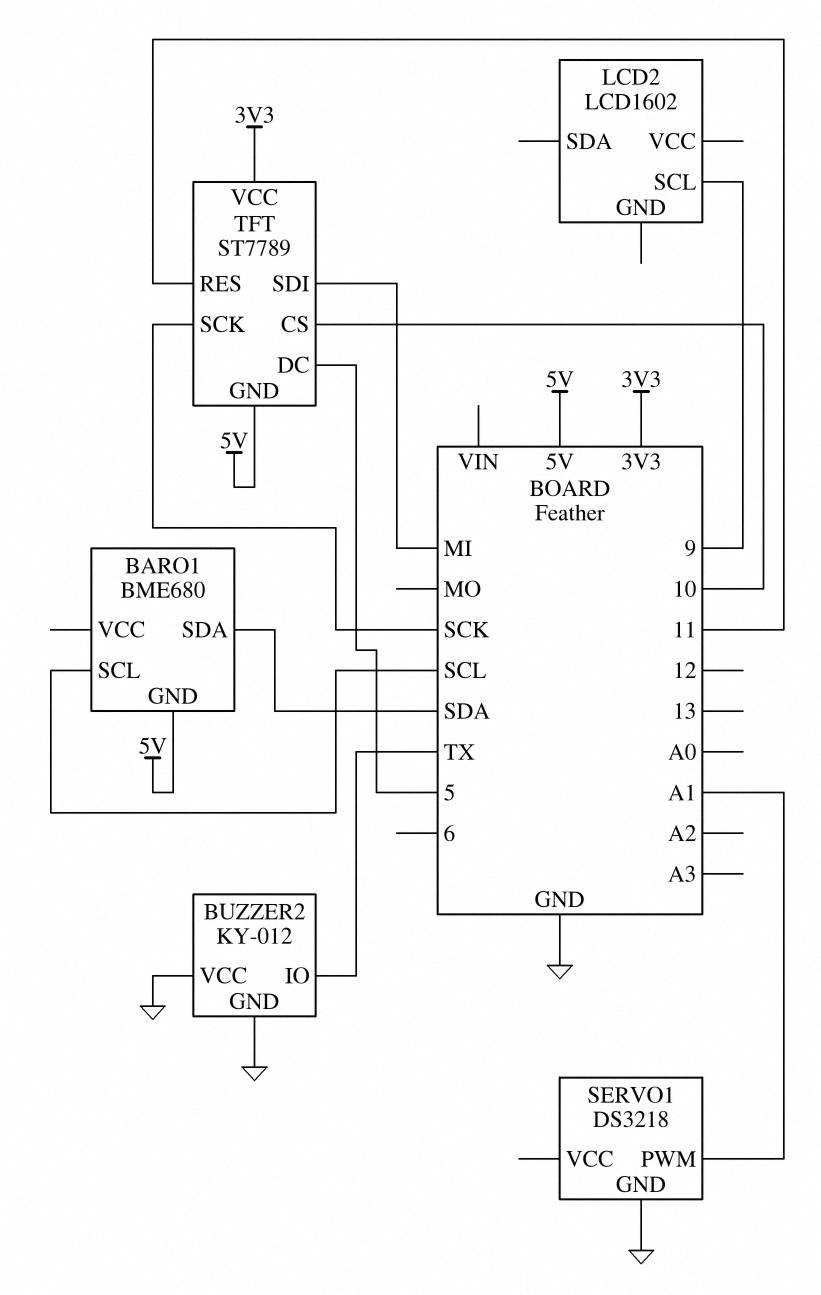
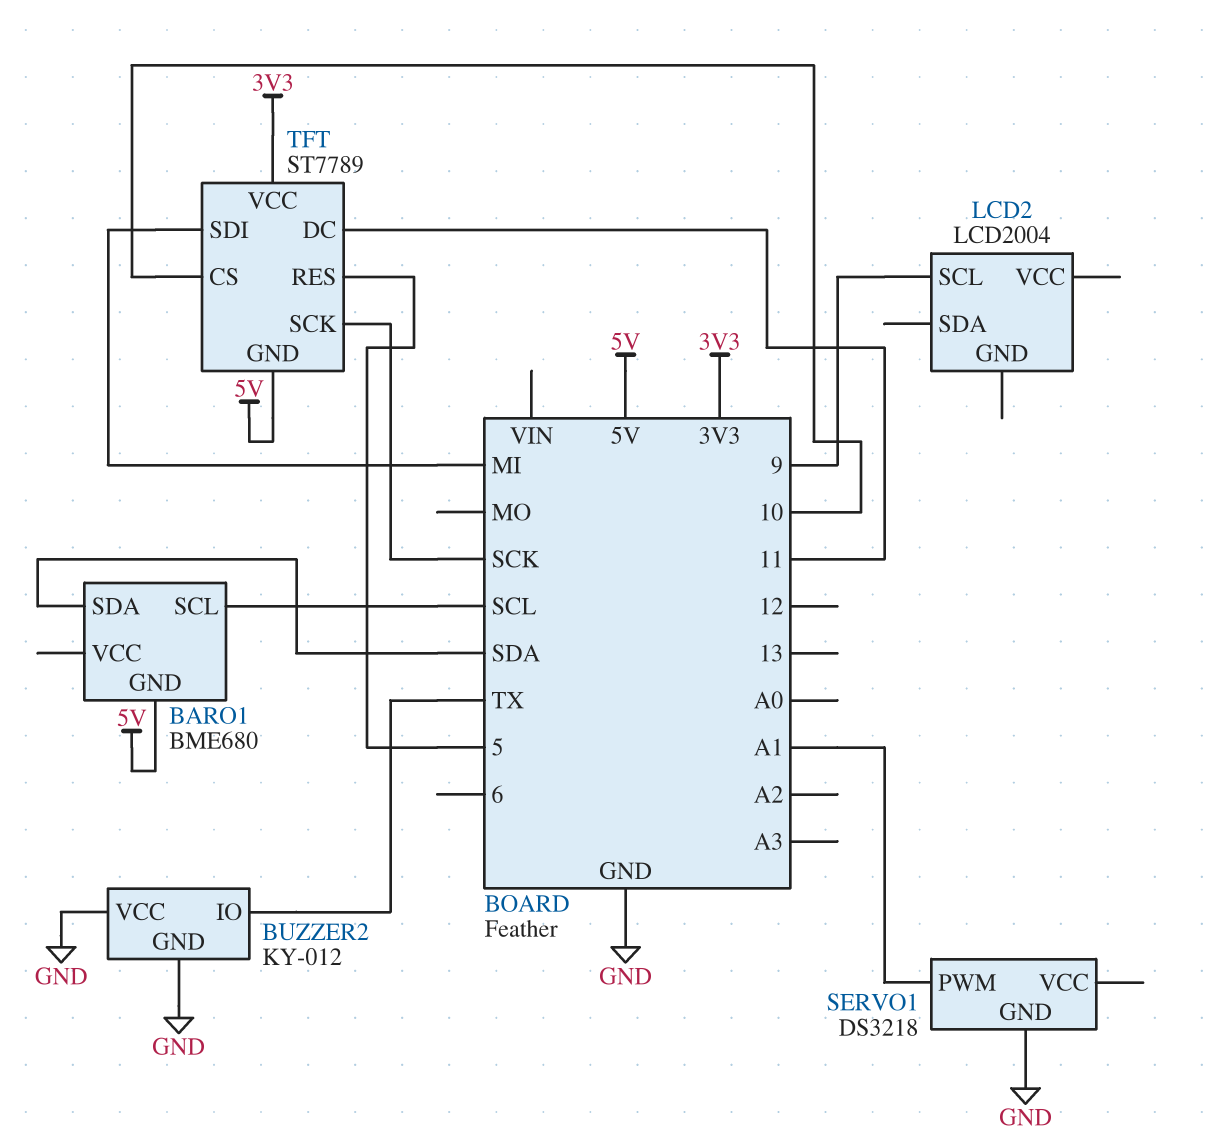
LCD2: LCD1602 -> LCD2004
TFT pin DC: 5 -> 11
TFT pin RES: 11 -> 5

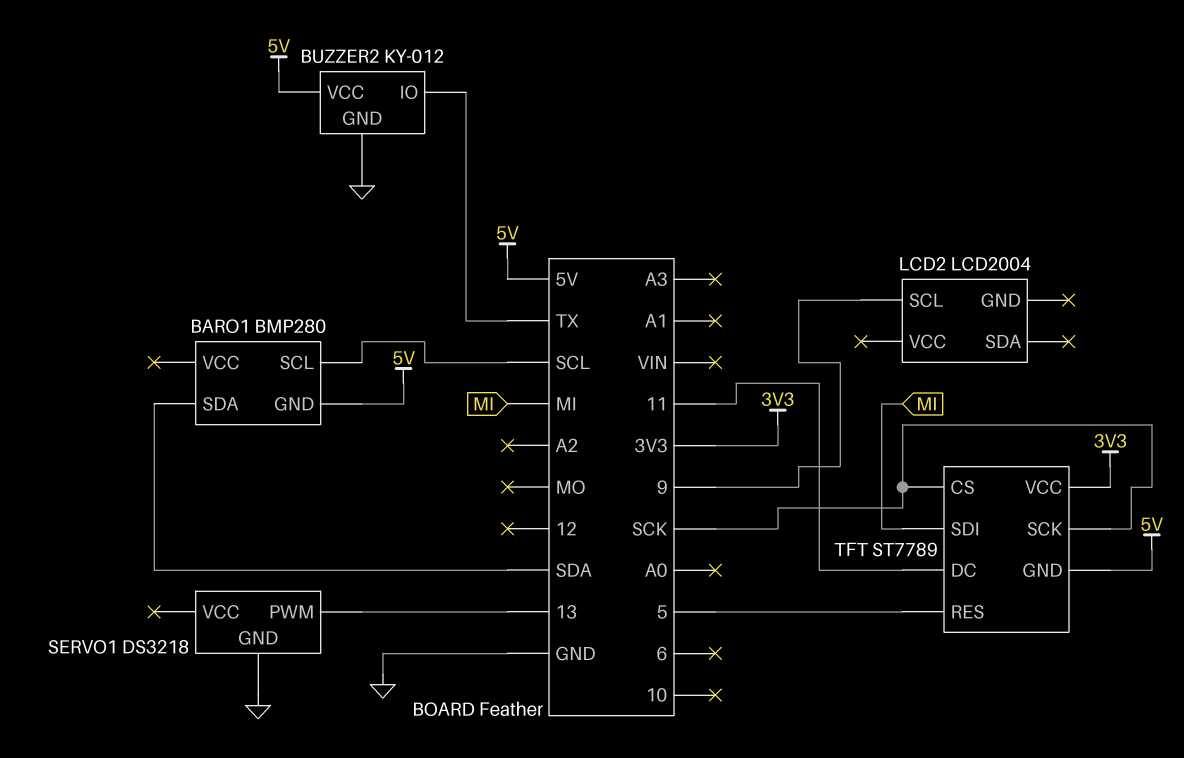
BARO1: BME680 -> BMP280
BUZZER2 pin VCC: GND -> 5V
SERVO1 pin PWM: A1 -> 13
TFT pin CS: 10 -> SCK

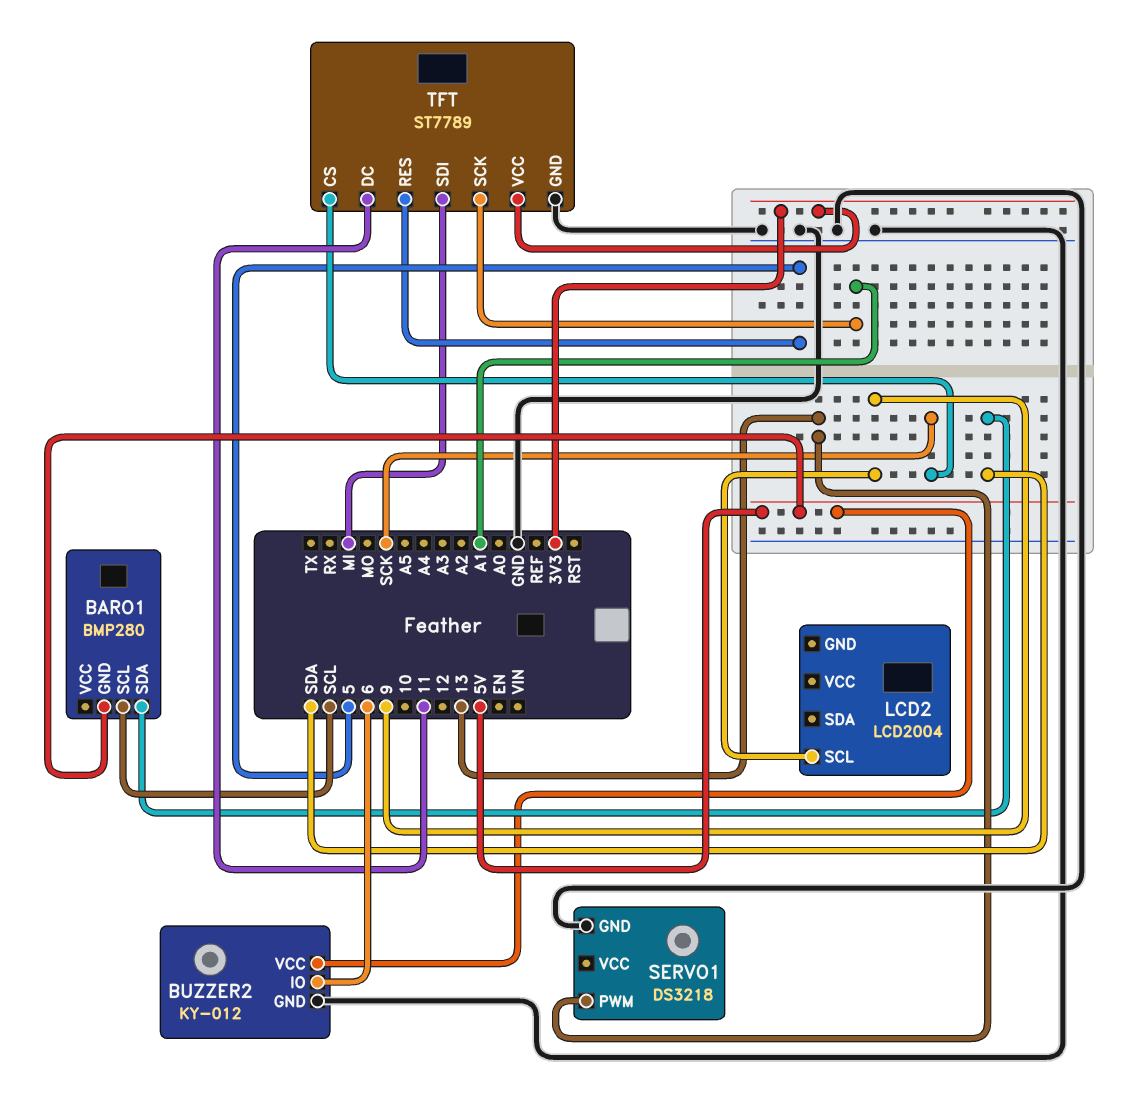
BUZZER2 pin IO: TX -> 6
TFT pin GND: 5V -> GND
TFT pin SCK: SCK -> A1

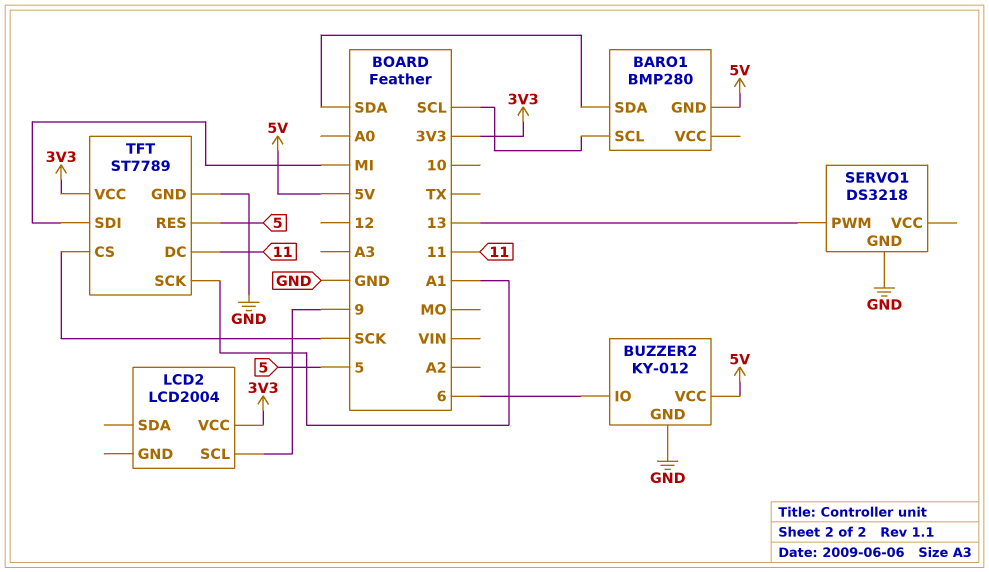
LCD2 pin VCC: none -> 3V3

